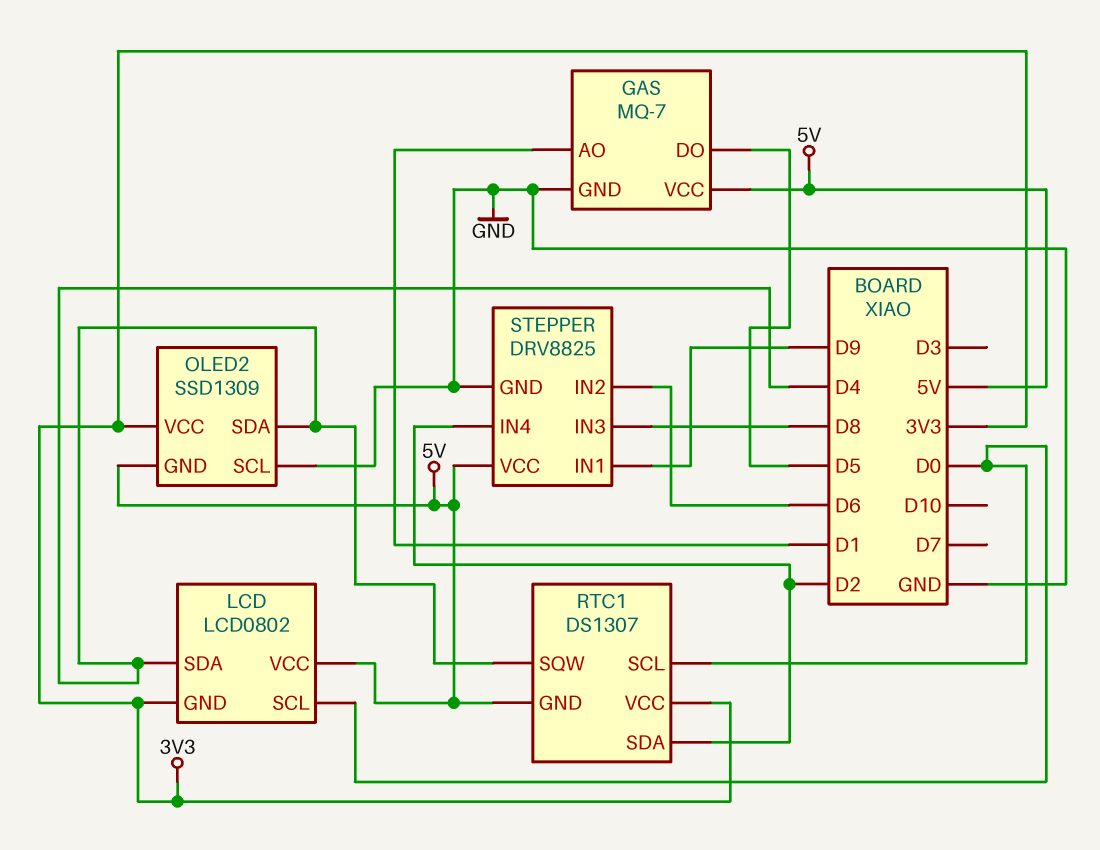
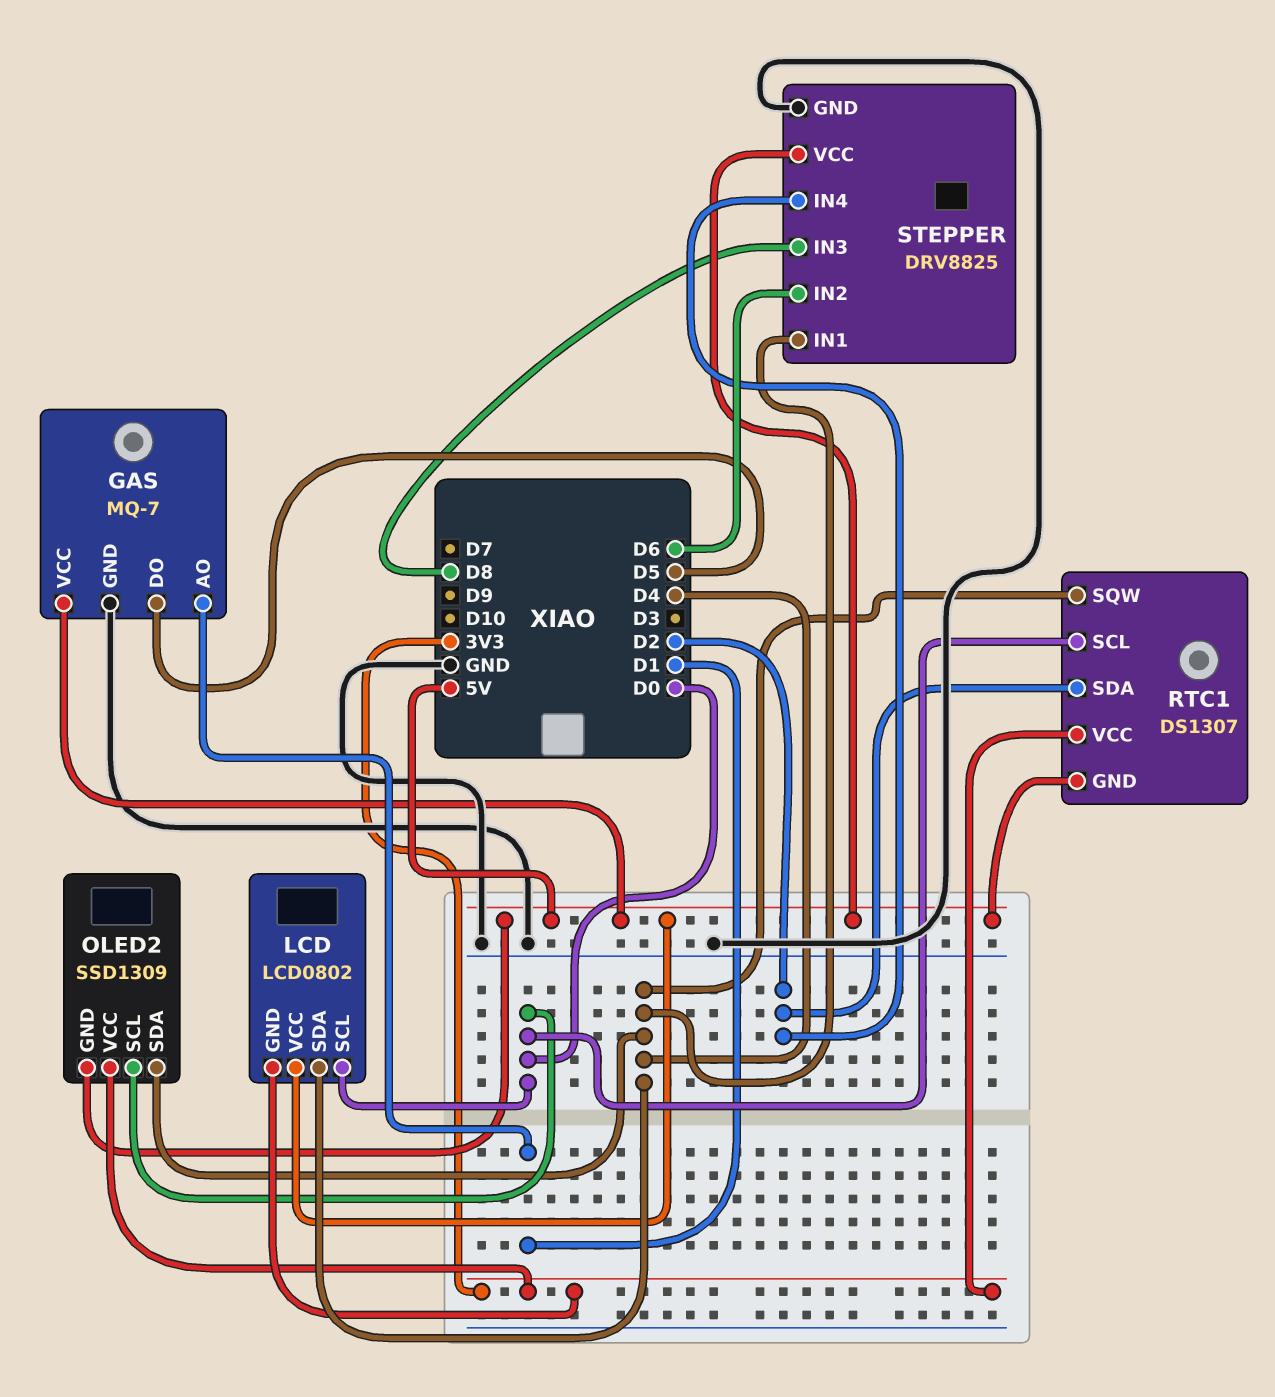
OLED2 pin SCL: GND -> D0
STEPPER pin IN1: D9 -> D4

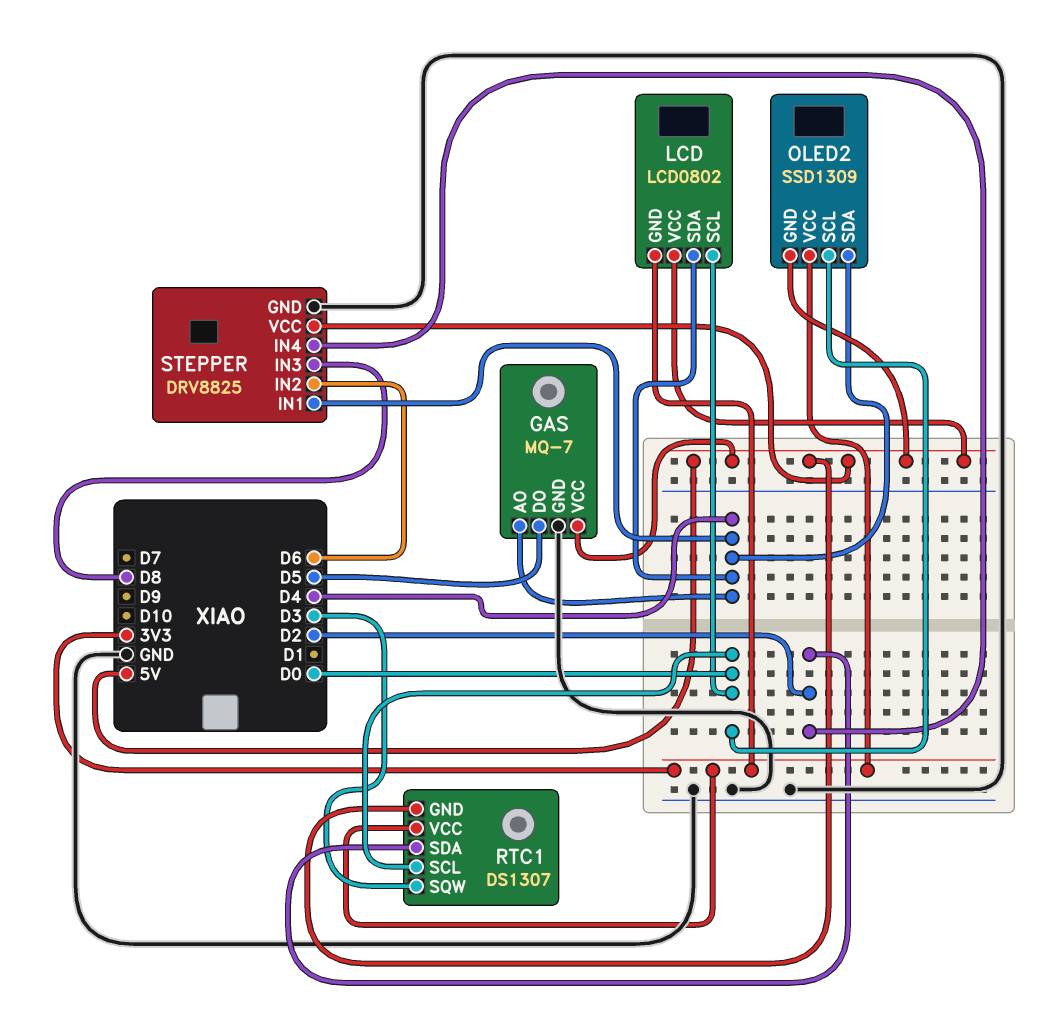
GAS pin AO: D1 -> D4
RTC1 pin SQW: D4 -> D3

